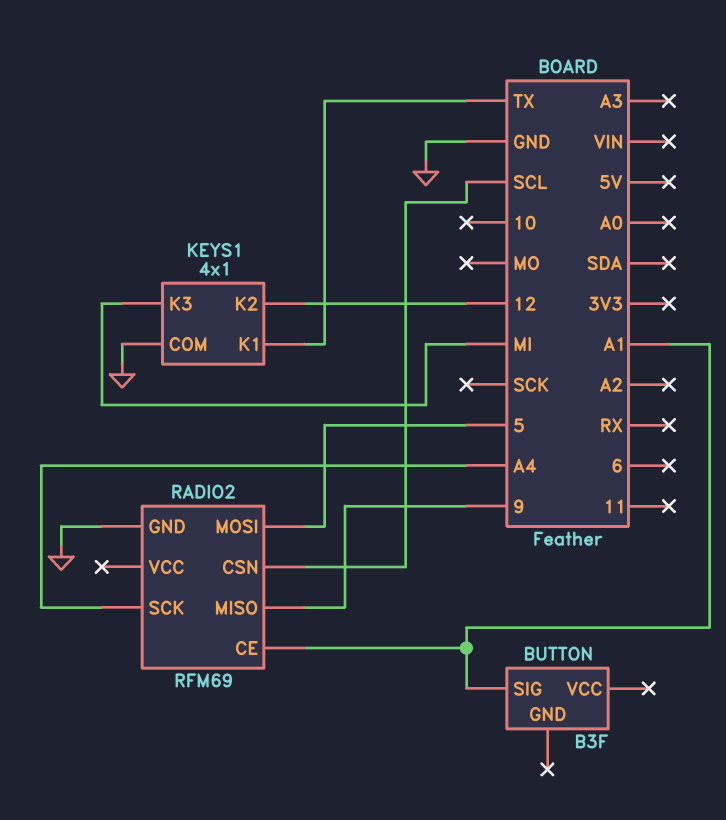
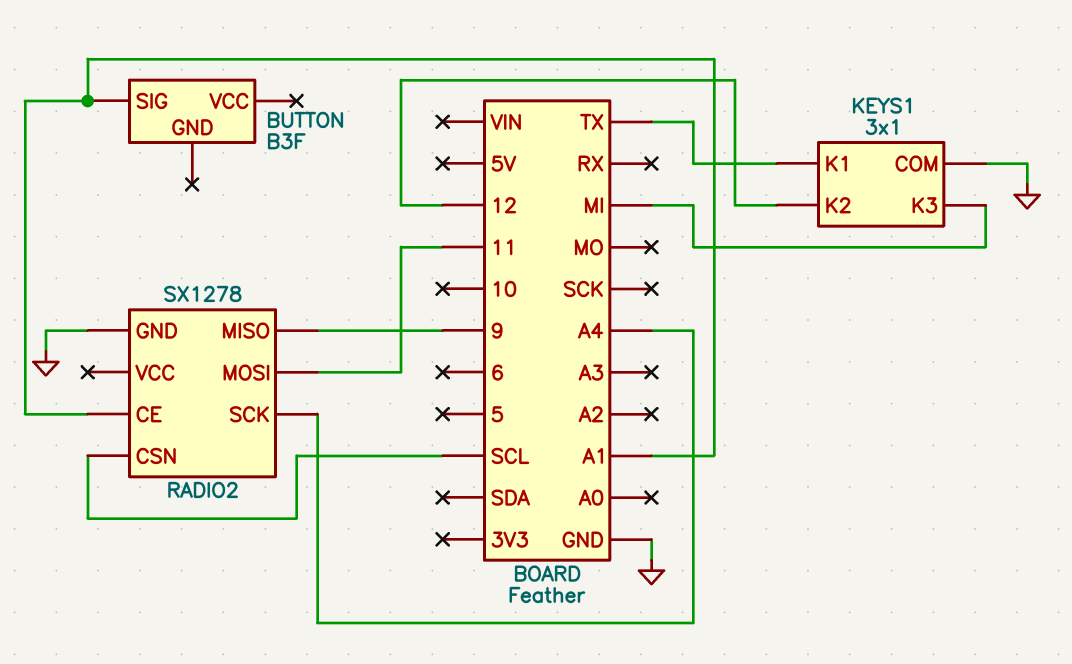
KEYS1: 4x1 -> 3x1
RADIO2: RFM69 -> SX1278
RADIO2 pin MOSI: 5 -> 11

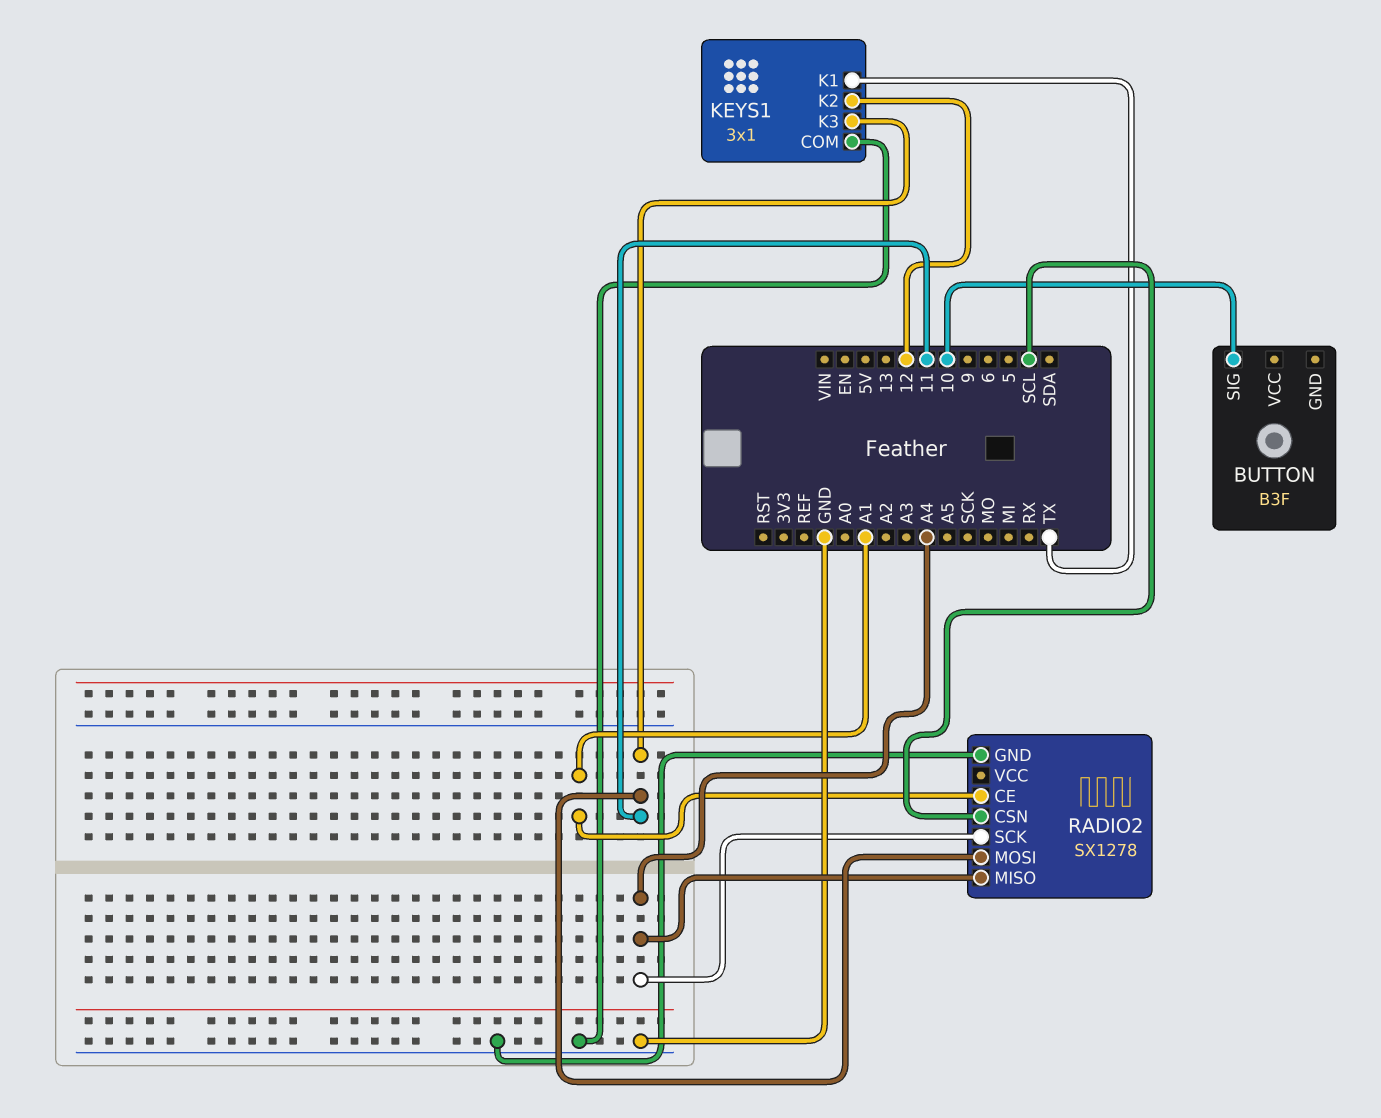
BUTTON pin SIG: A1 -> 10
KEYS1 pin K3: MI -> 11
RADIO2 pin MISO: 9 -> A4

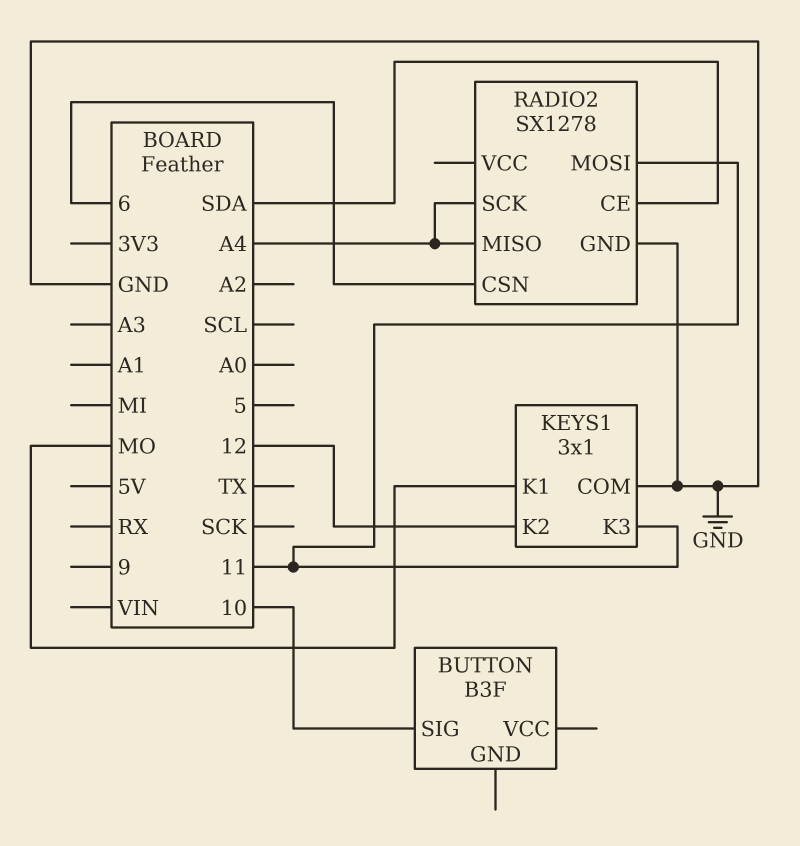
KEYS1 pin K1: TX -> MO
RADIO2 pin CE: A1 -> SDA
RADIO2 pin CSN: SCL -> 6

